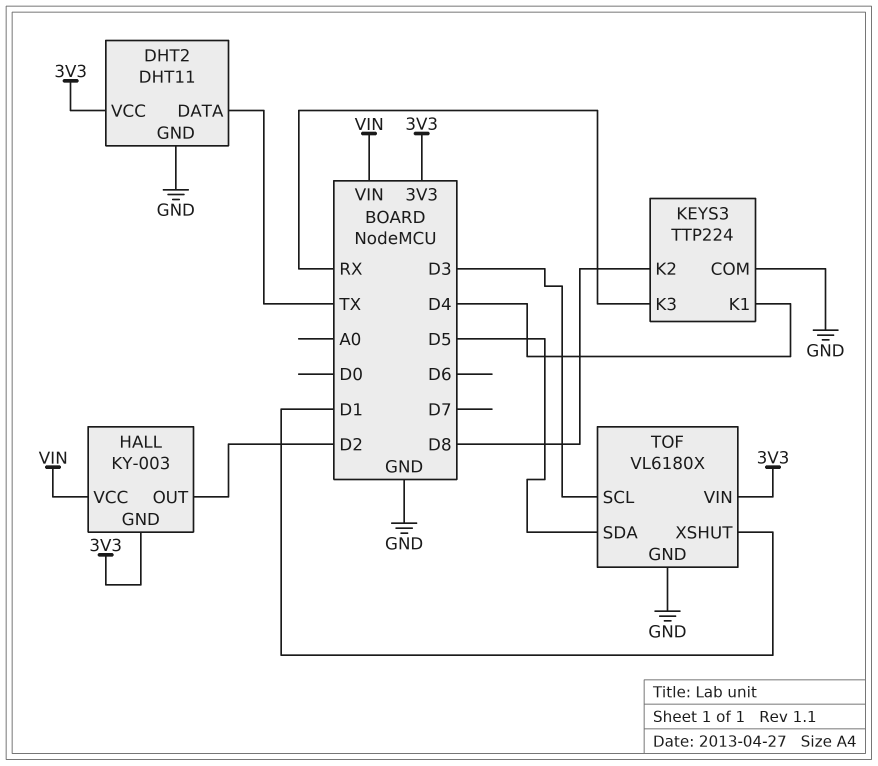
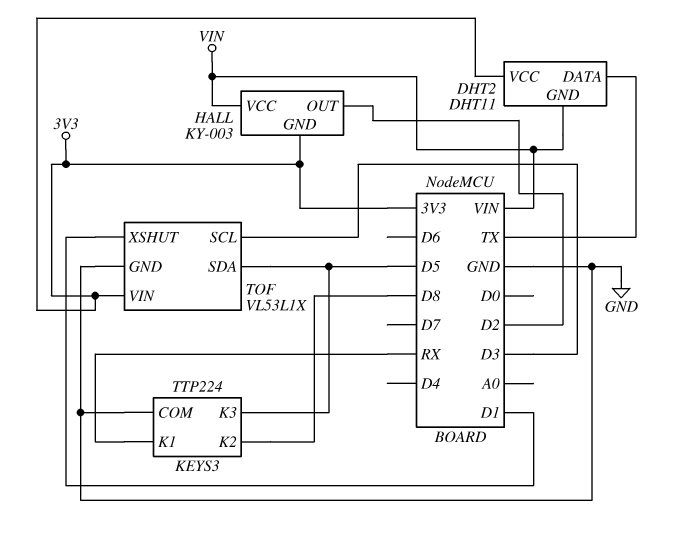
DHT2 pin GND: GND -> VIN
KEYS3 pin K1: D4 -> RX
KEYS3 pin K3: RX -> D5
TOF: VL6180X -> VL53L1X

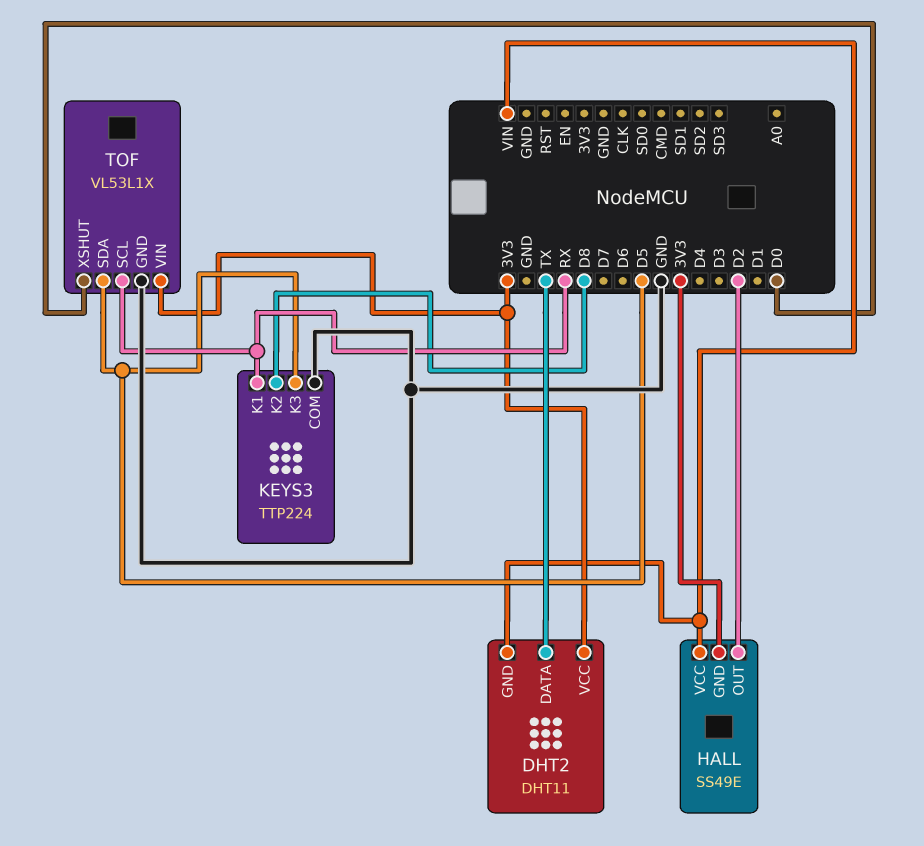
HALL: KY-003 -> SS49E
TOF pin SCL: D3 -> RX
TOF pin XSHUT: D1 -> D0

